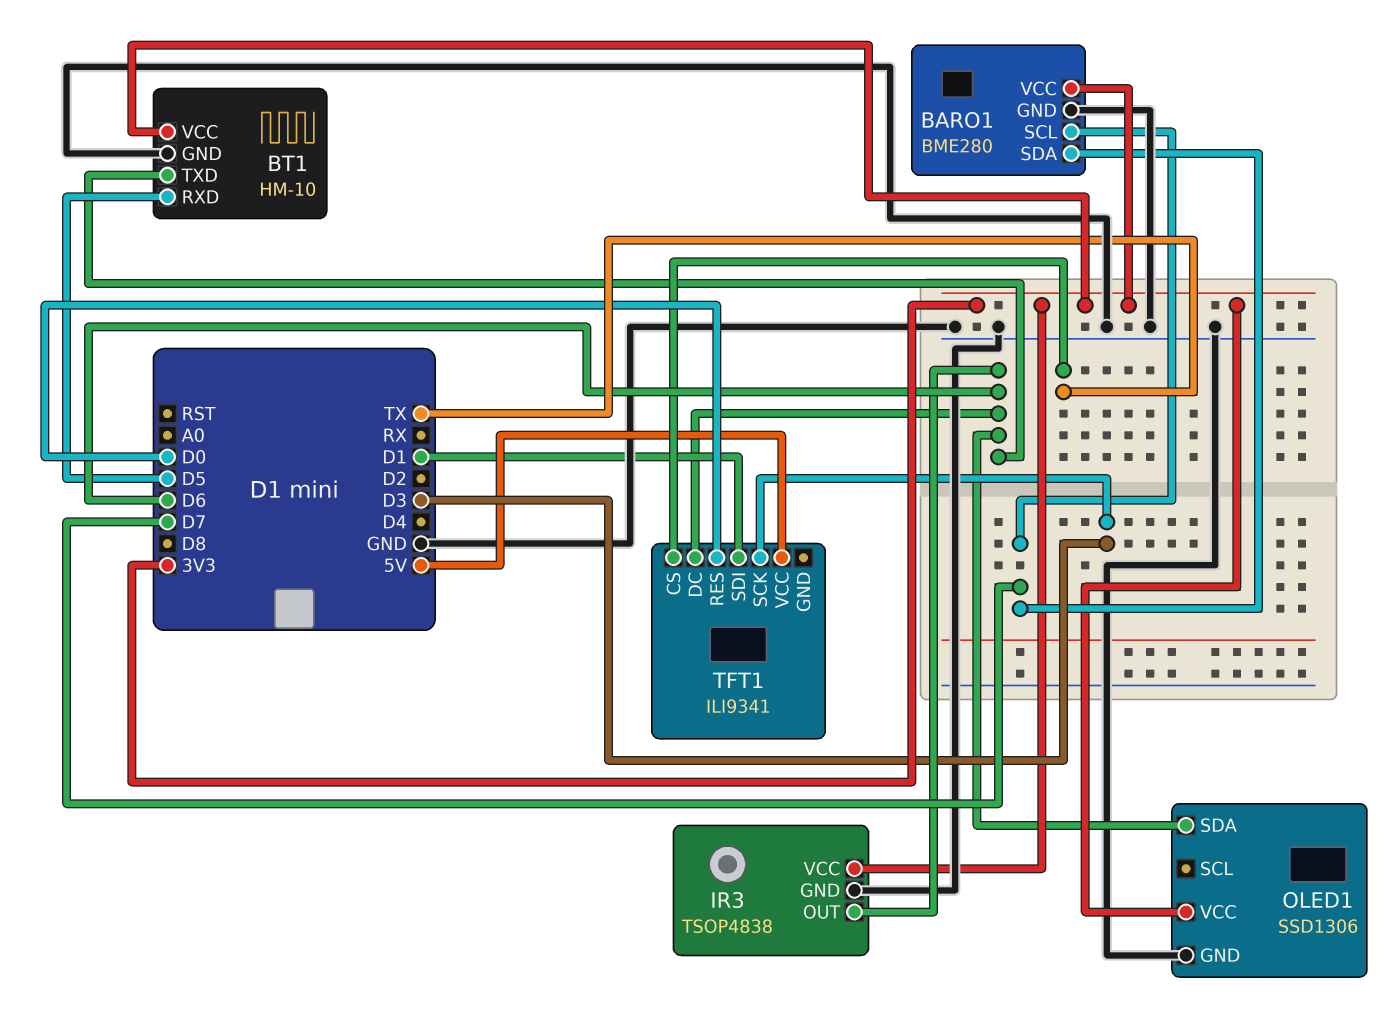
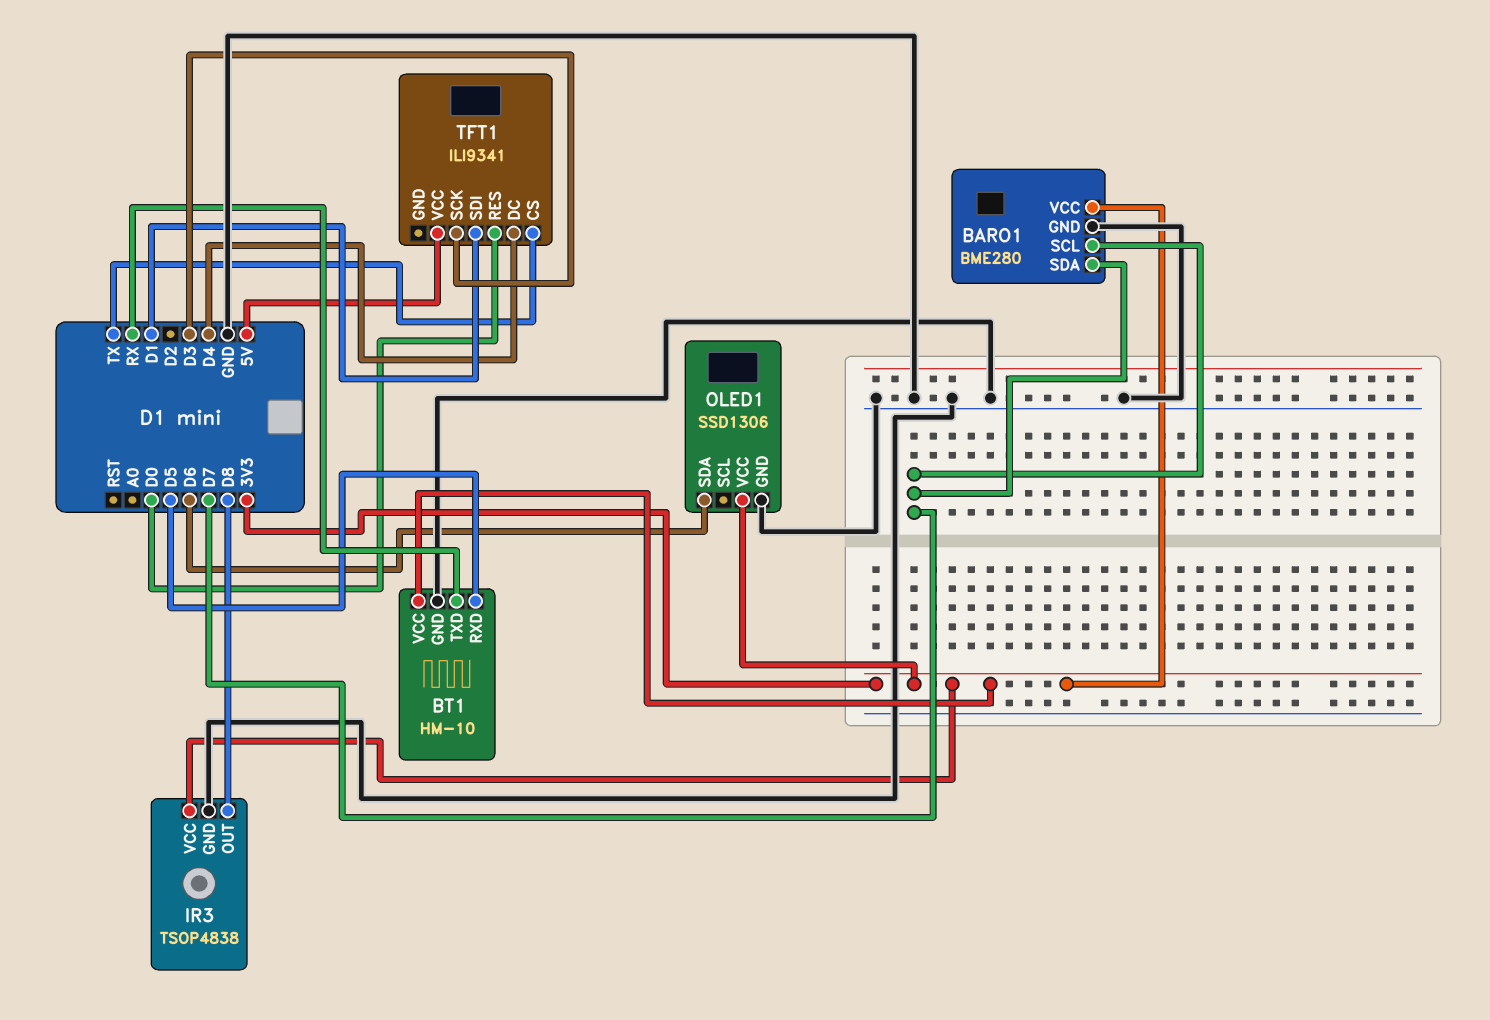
BT1 pin TXD: D6 -> RX
IR3 pin OUT: D6 -> D8
TFT1 pin DC: D6 -> D4

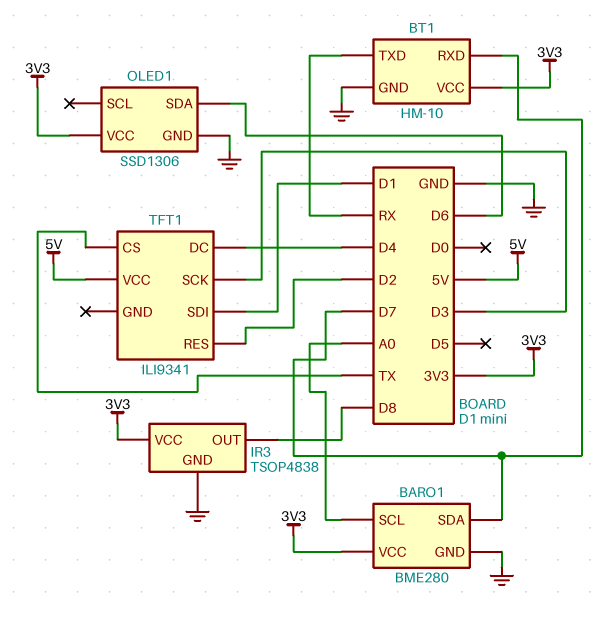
BARO1 pin SCL: D7 -> A0
BT1 pin RXD: D5 -> D7
TFT1 pin RES: D0 -> D2

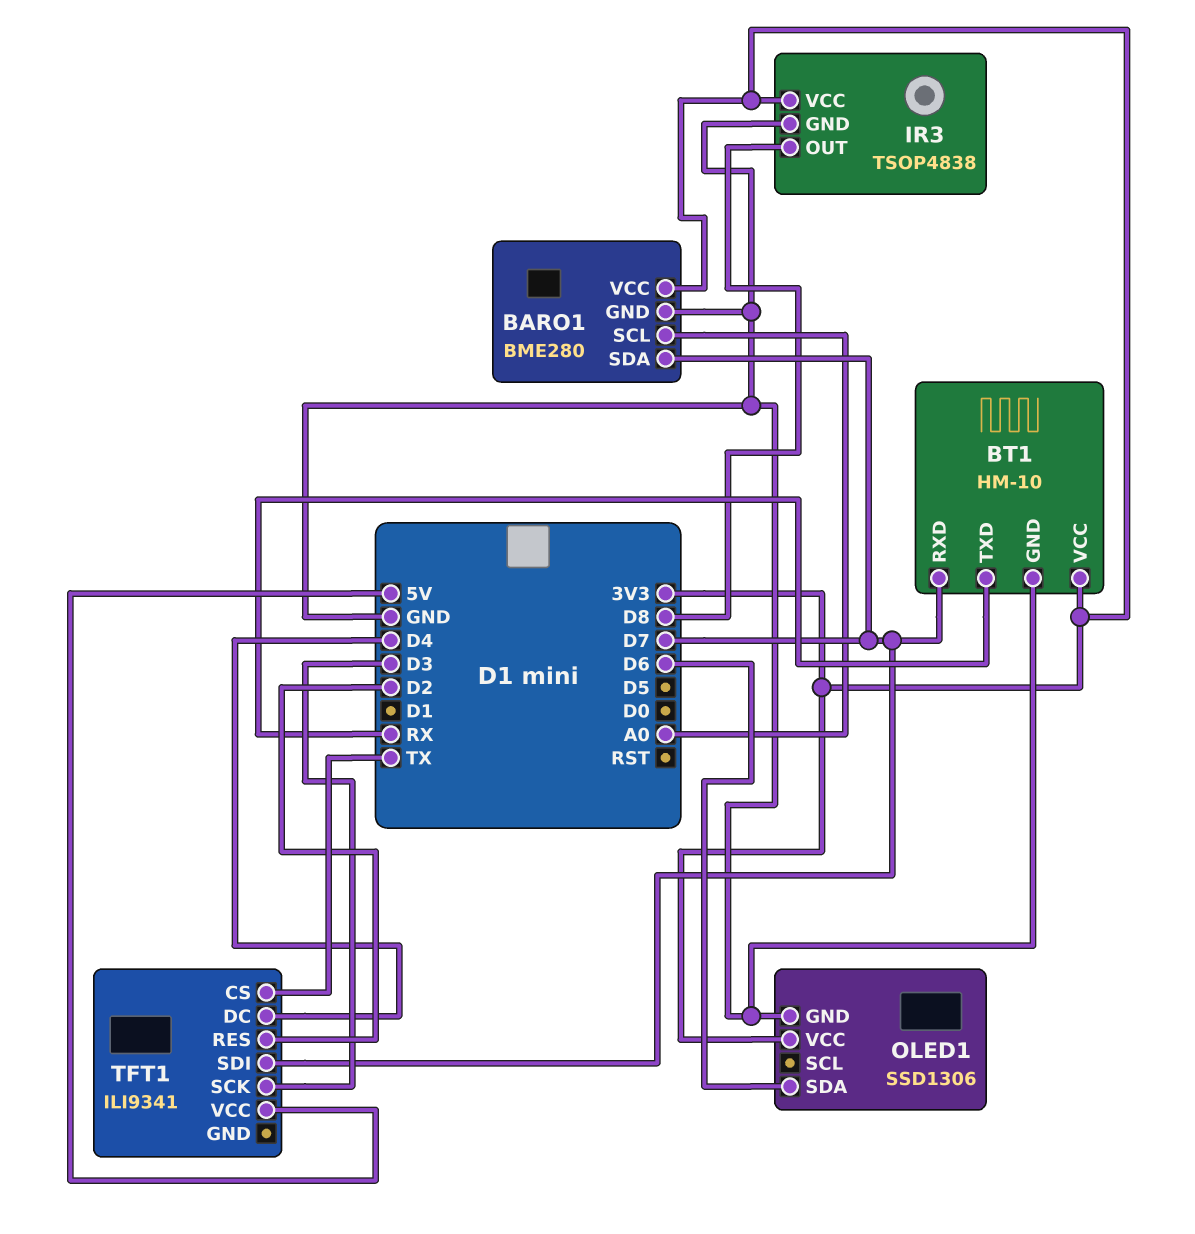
TFT1 pin SDI: D1 -> D7

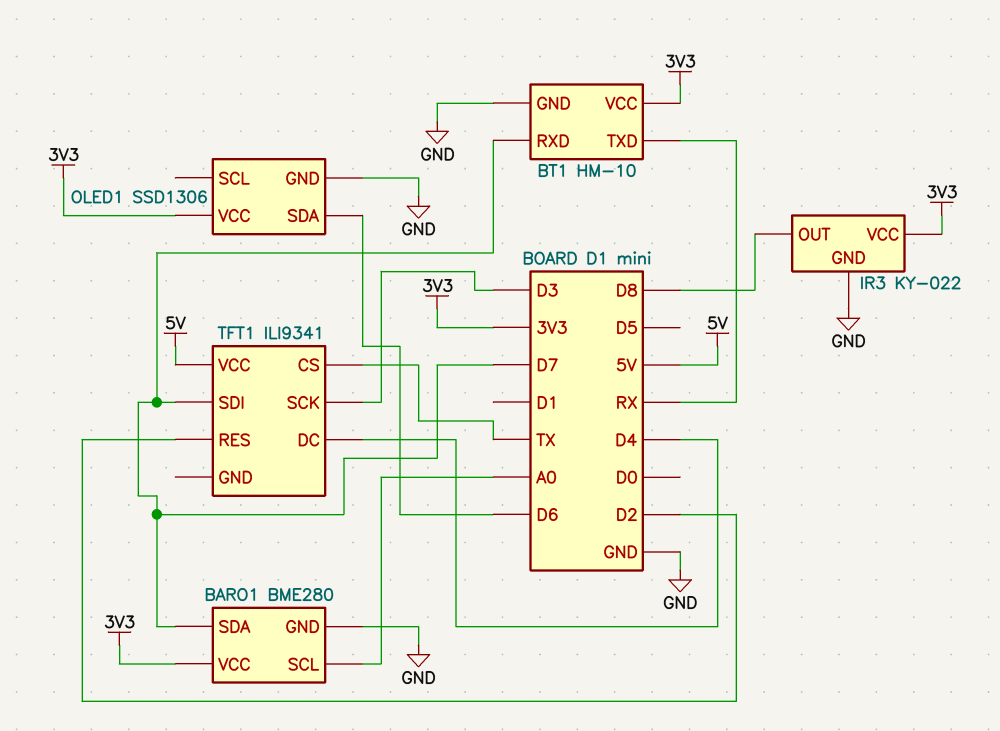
IR3: TSOP4838 -> KY-022

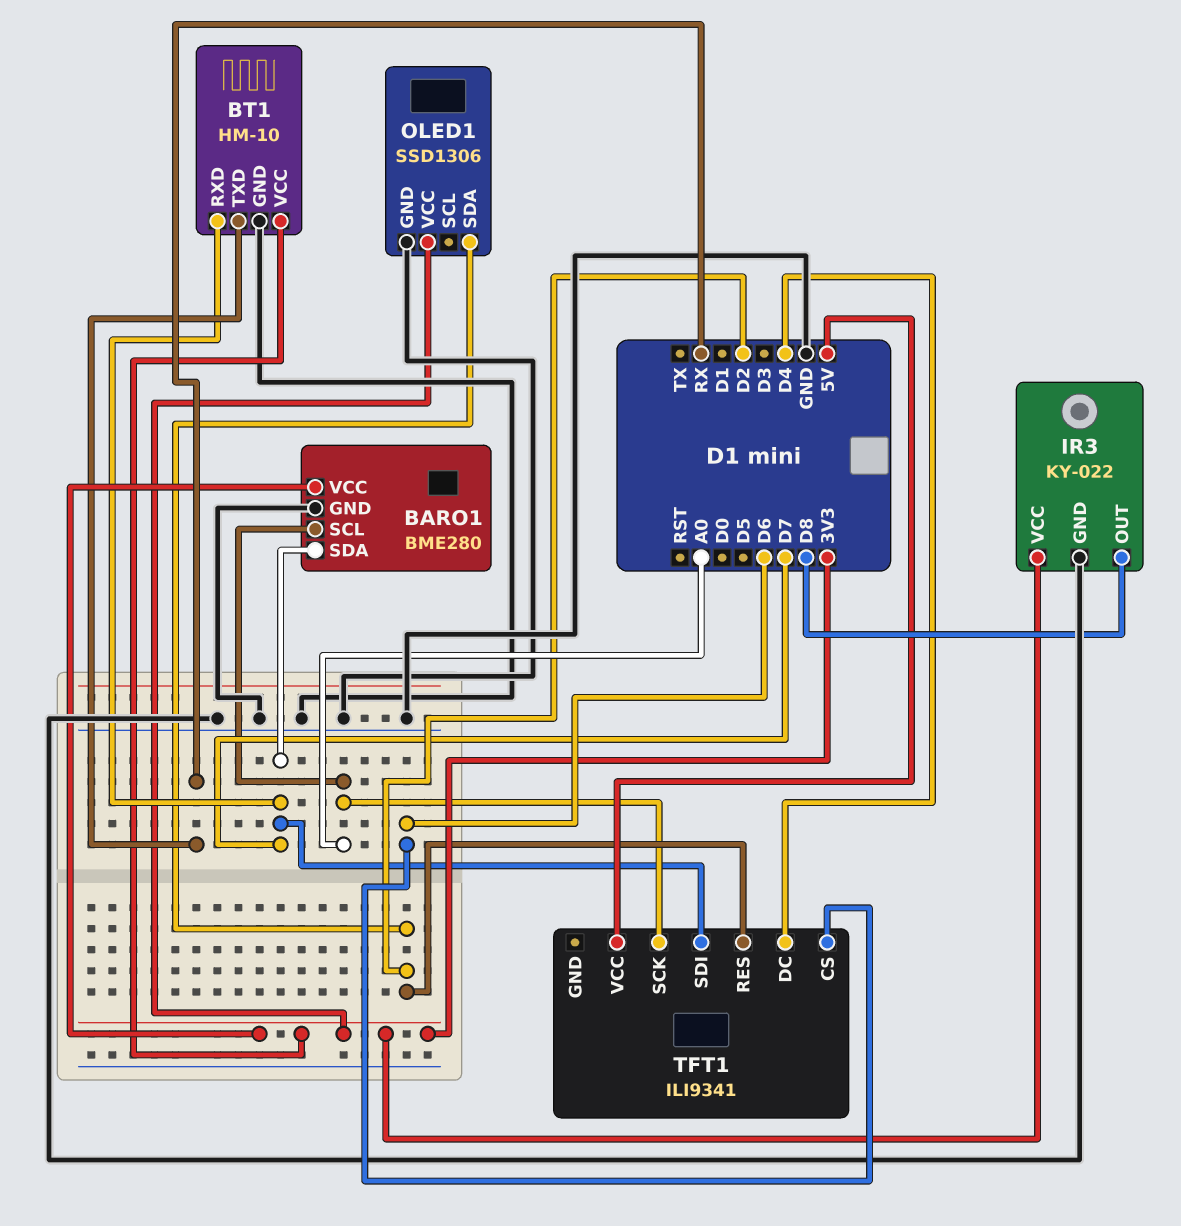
OLED1 pin SDA: D6 -> D2
TFT1 pin CS: TX -> D6
TFT1 pin SCK: D3 -> A0

